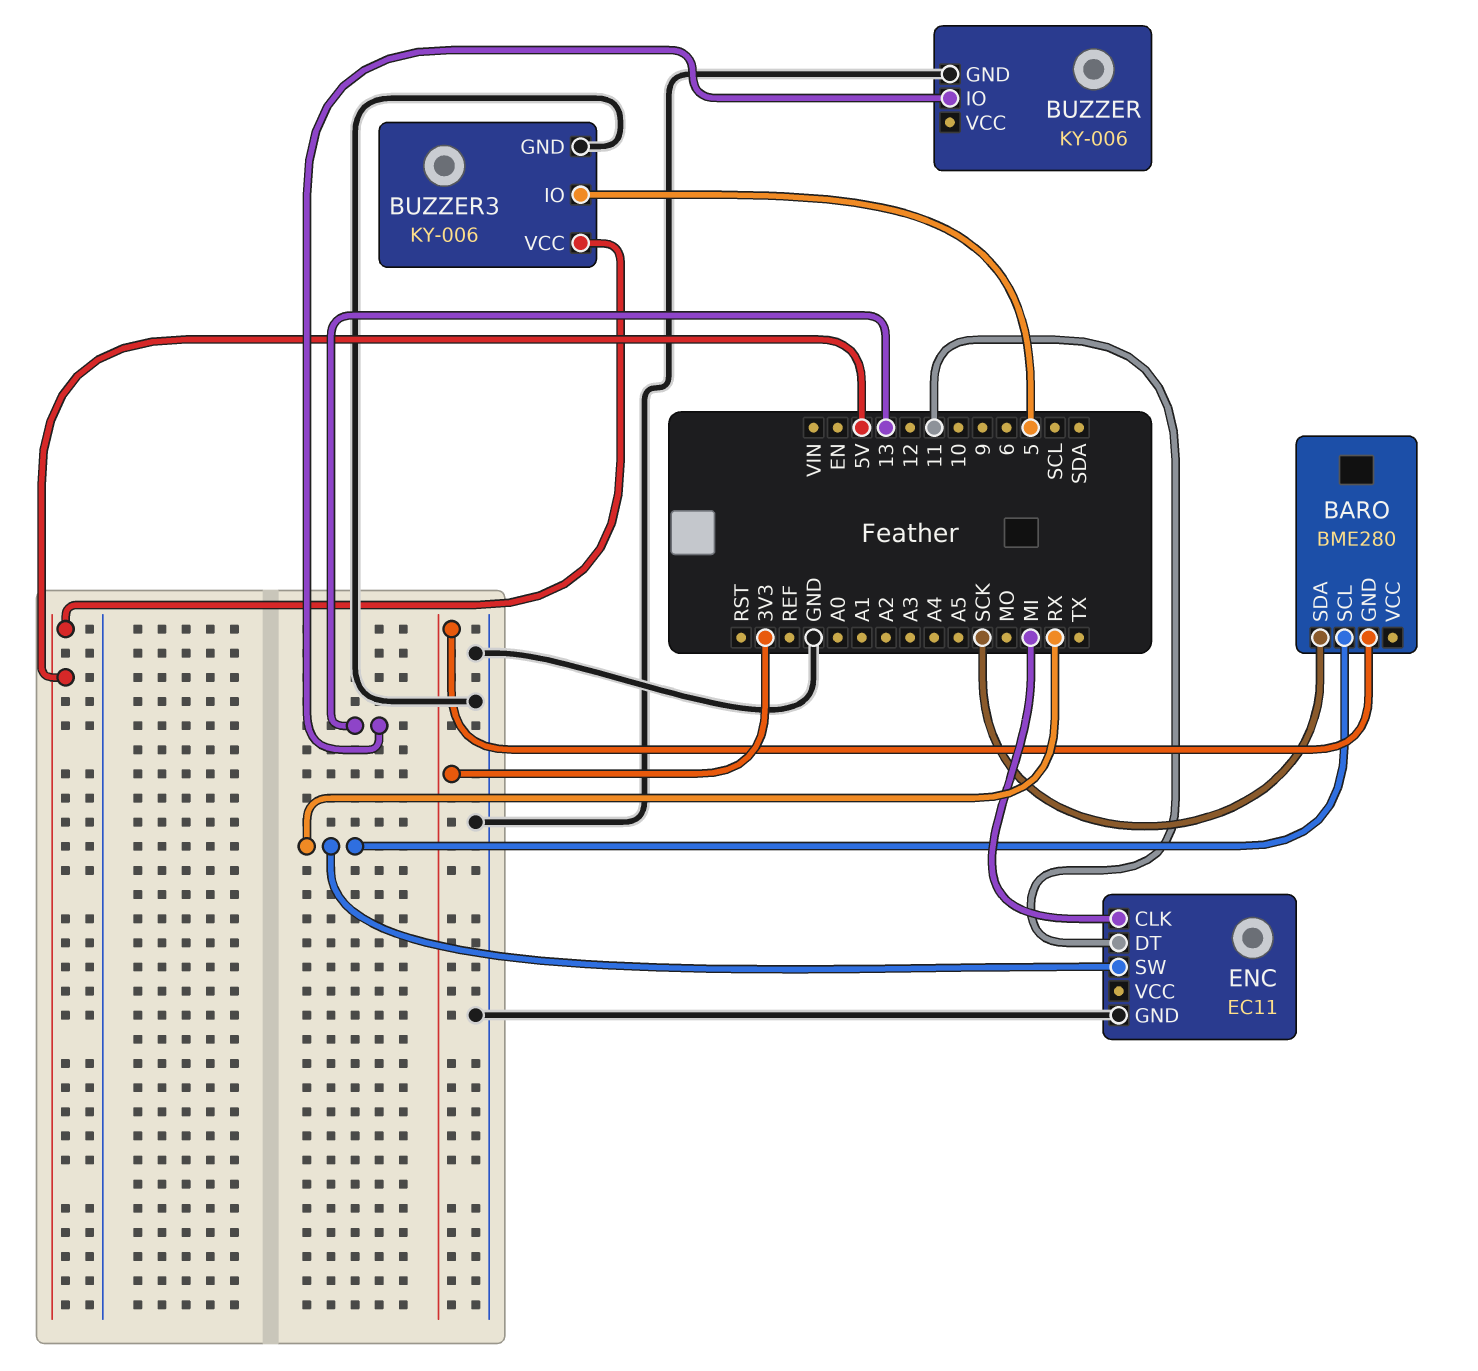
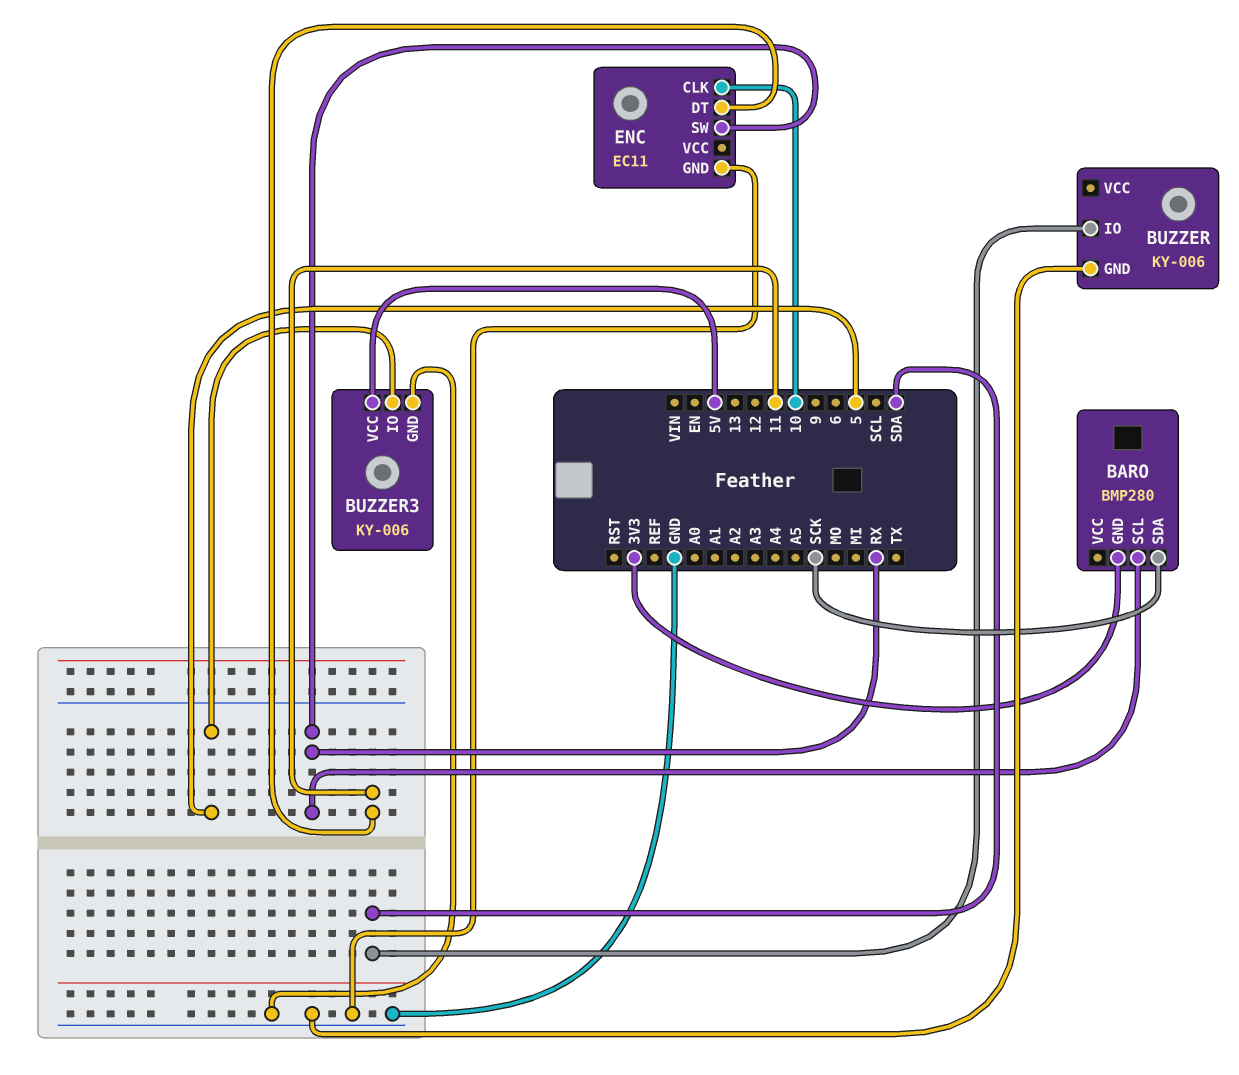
BARO: BME280 -> BMP280
BUZZER pin IO: 13 -> SDA
ENC pin CLK: MI -> 10

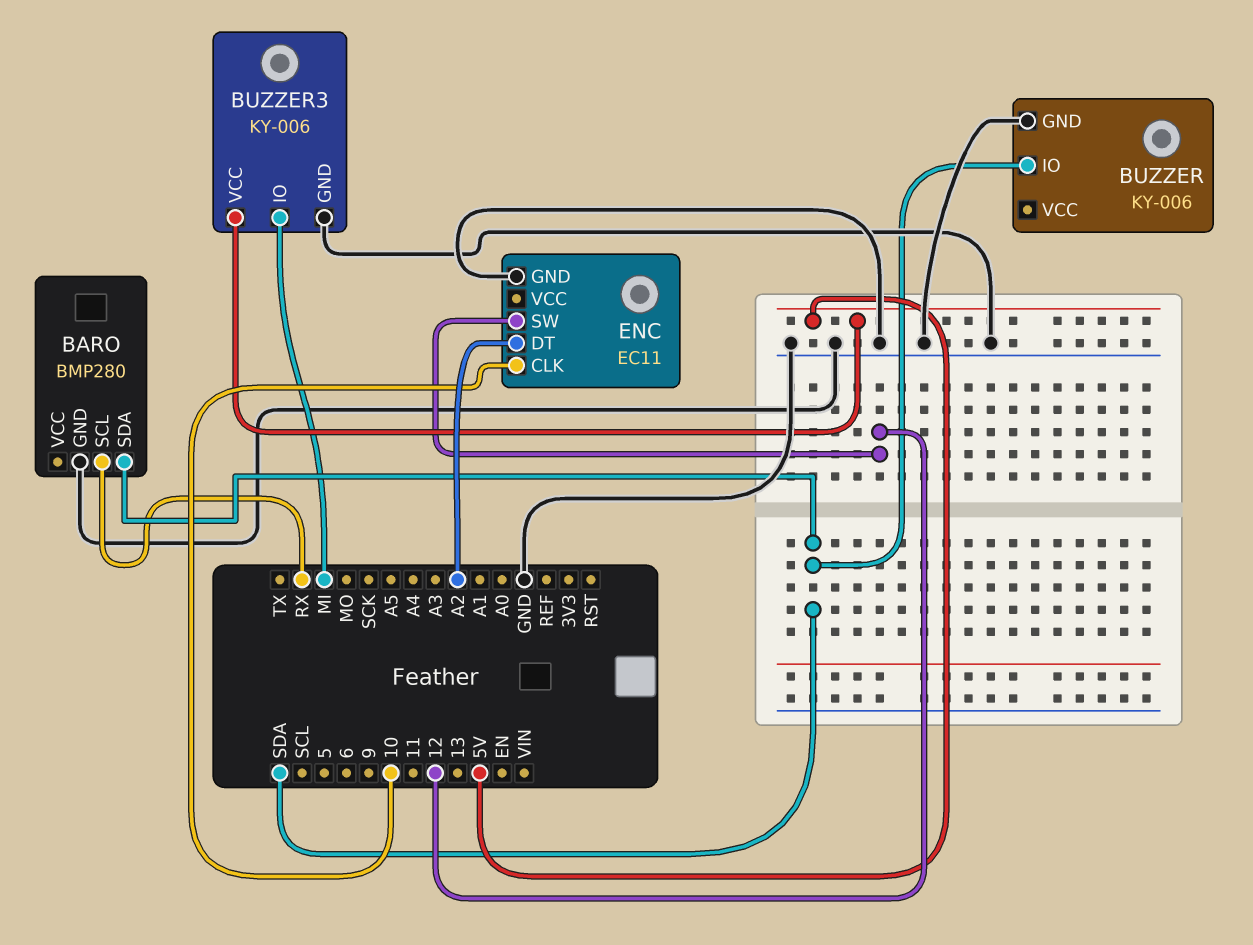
BARO pin GND: 3V3 -> GND
BARO pin SDA: SCK -> SDA
BUZZER3 pin IO: 5 -> MI
ENC pin DT: 11 -> A2
ENC pin SW: RX -> 12

